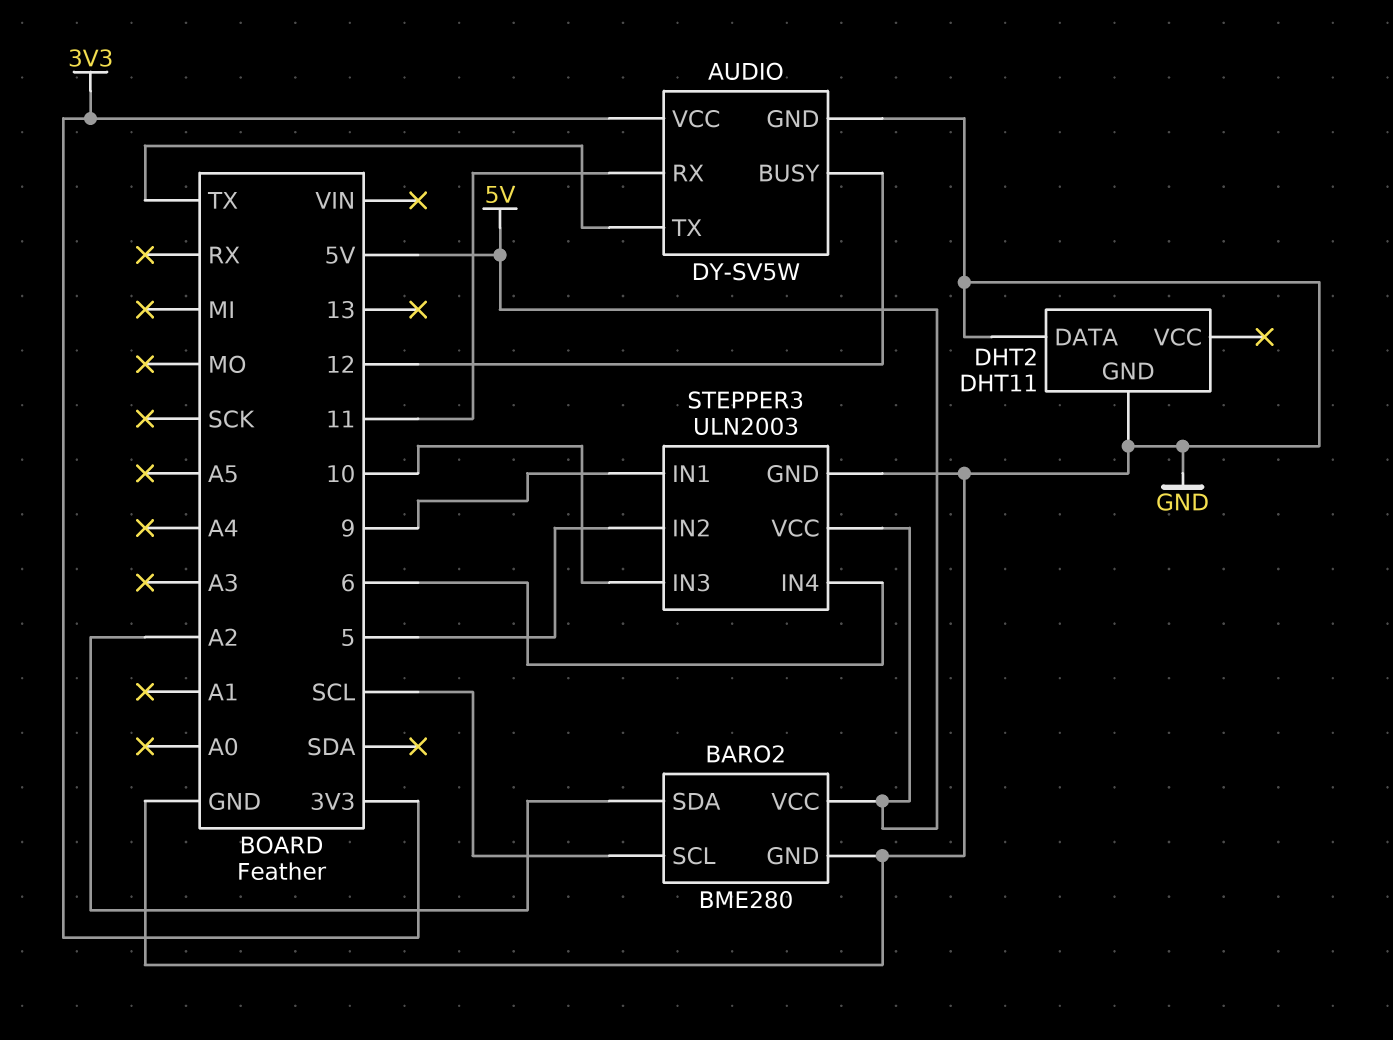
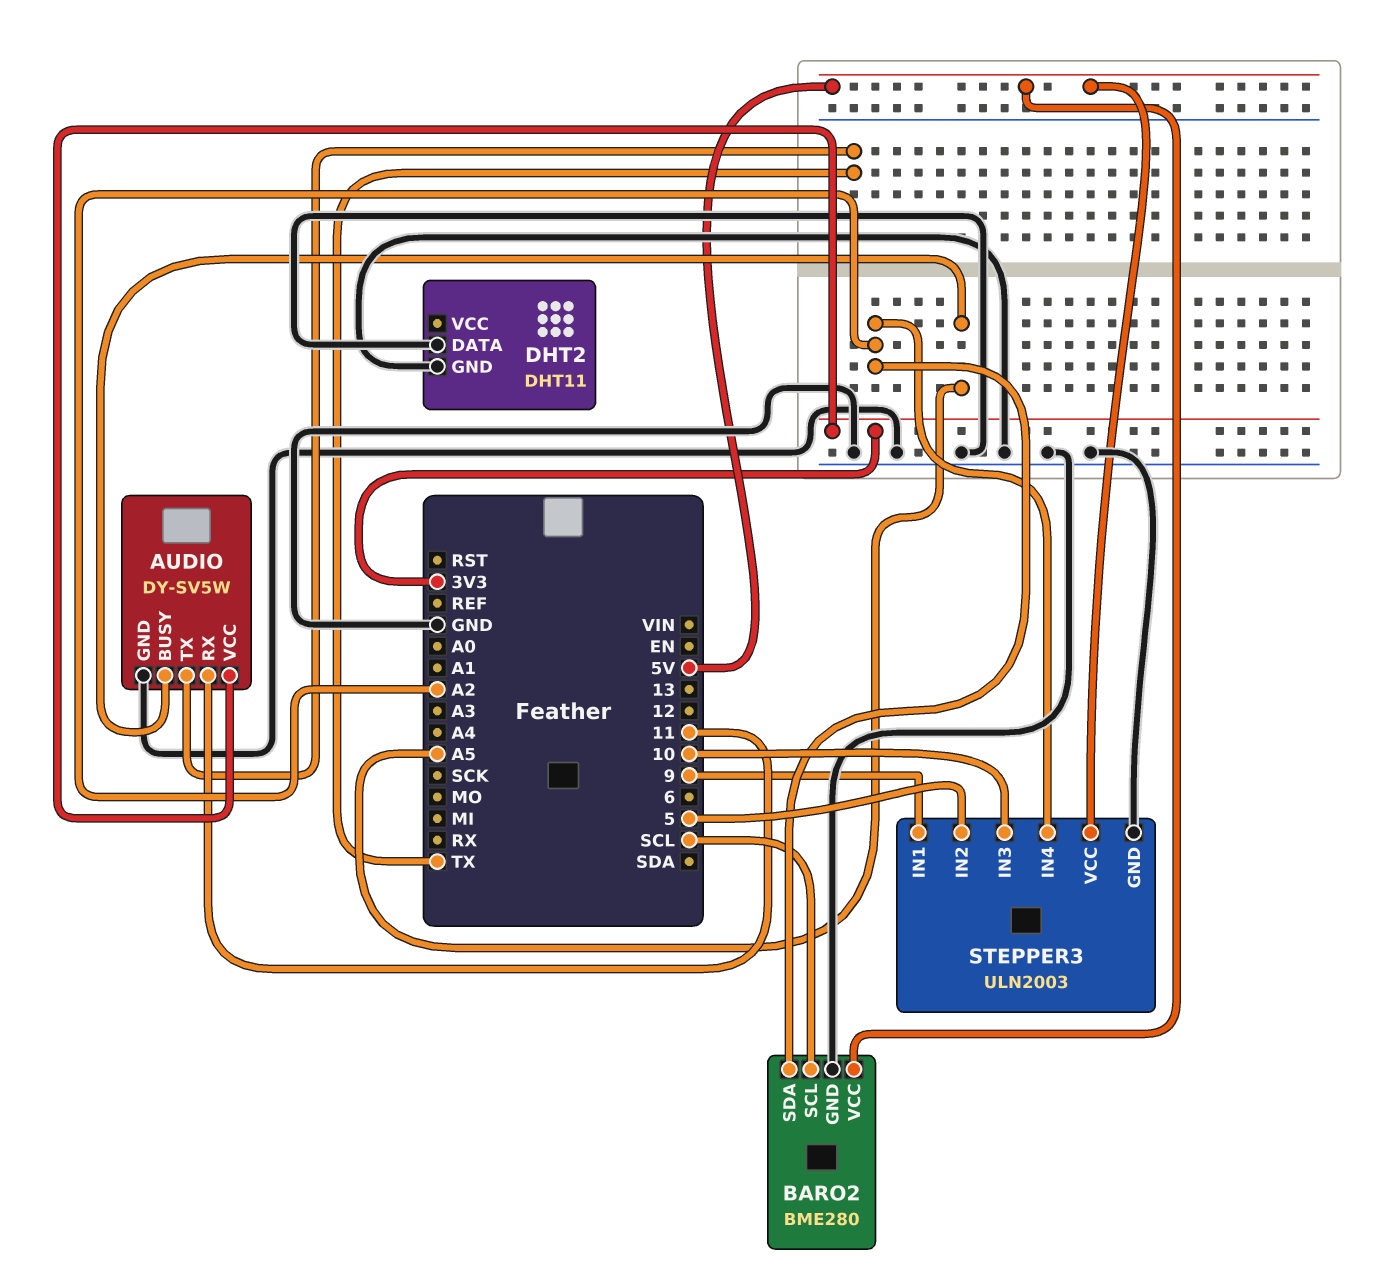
AUDIO pin BUSY: 12 -> A5
STEPPER3 pin IN4: 6 -> A2

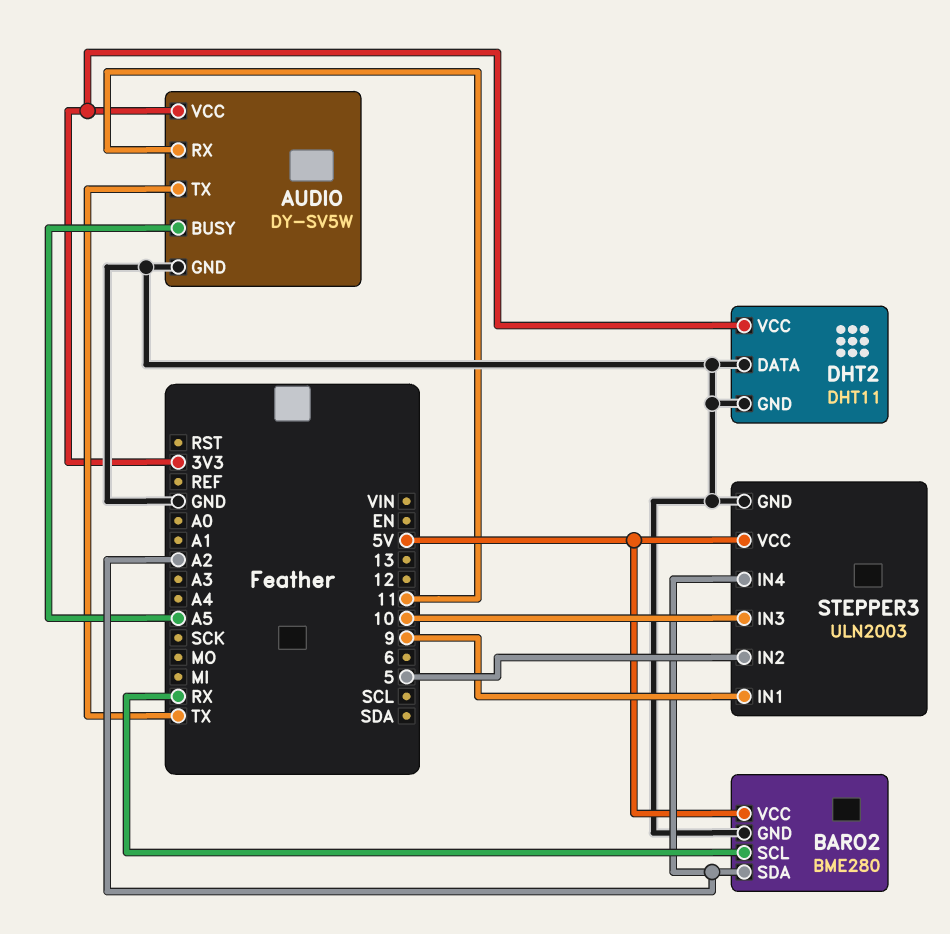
BARO2 pin SCL: SCL -> RX
DHT2 pin VCC: none -> 3V3

